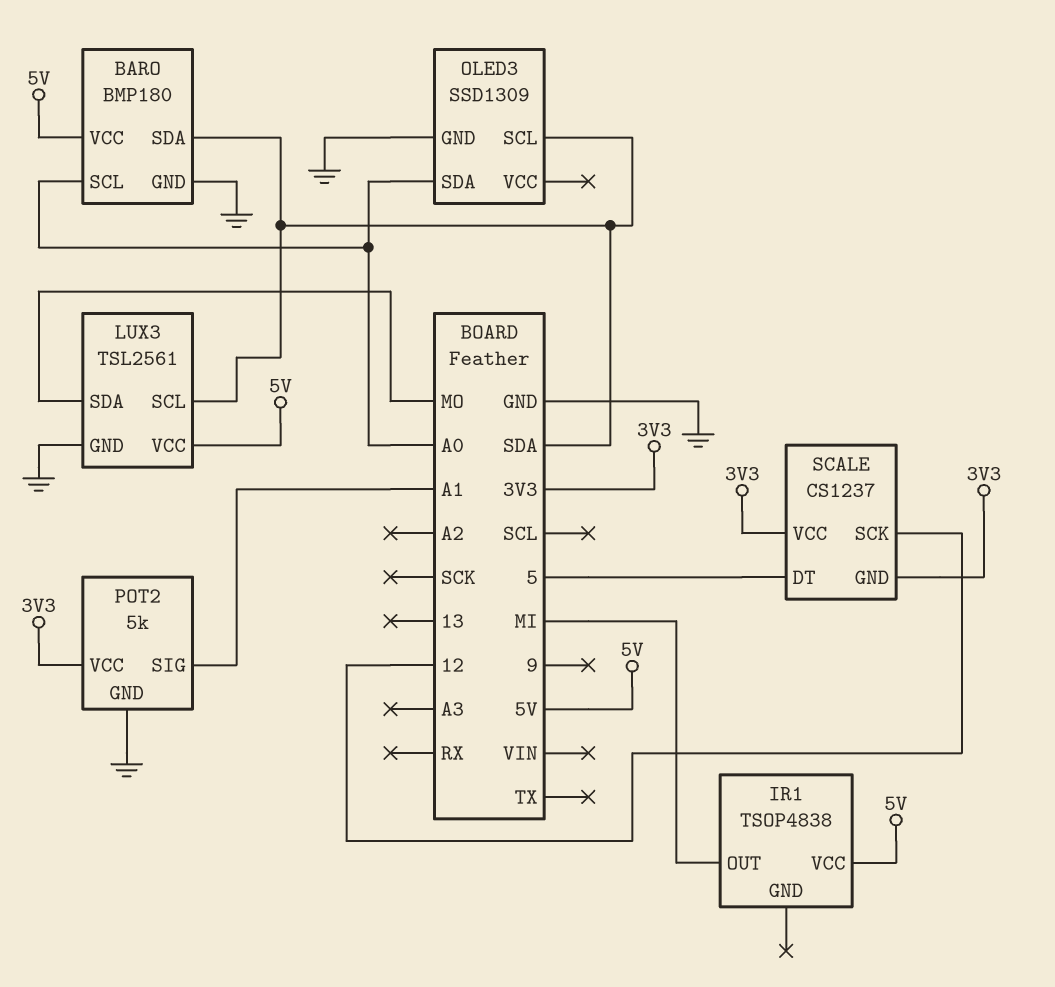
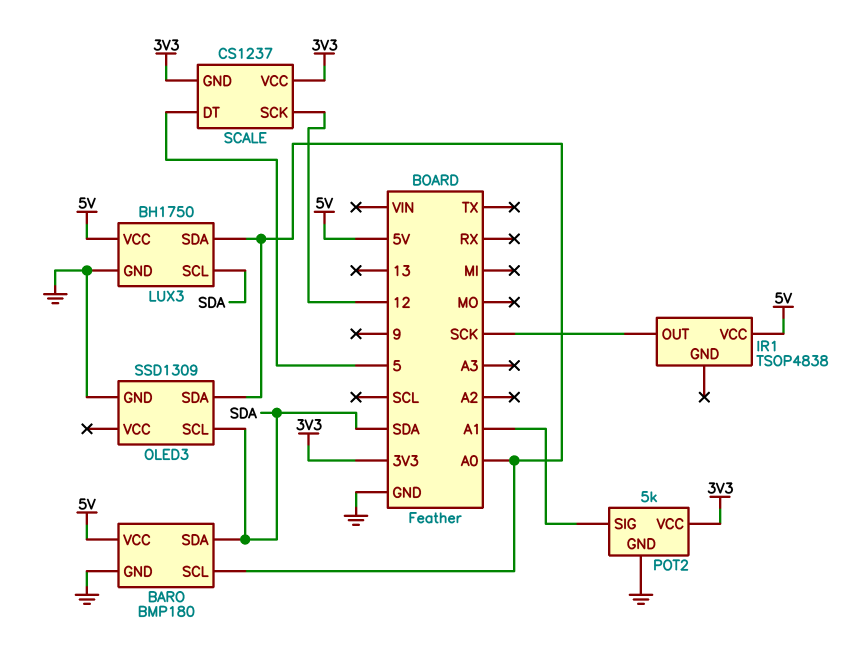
IR1 pin OUT: MI -> SCK
LUX3: TSL2561 -> BH1750
LUX3 pin SDA: MO -> A0

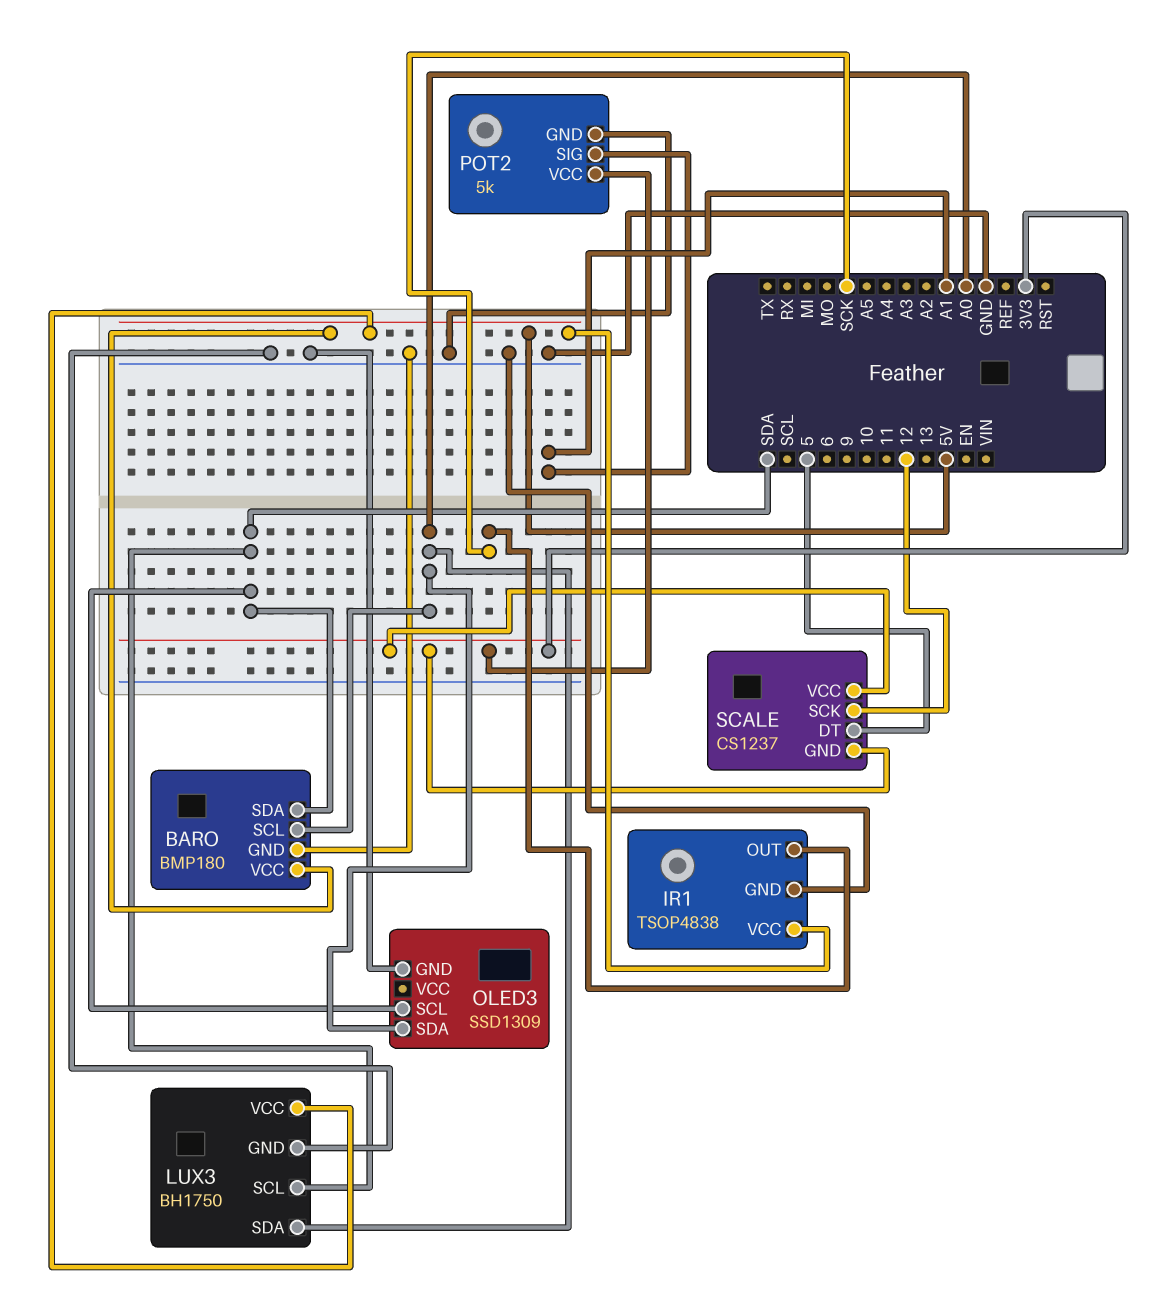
IR1 pin GND: none -> GND

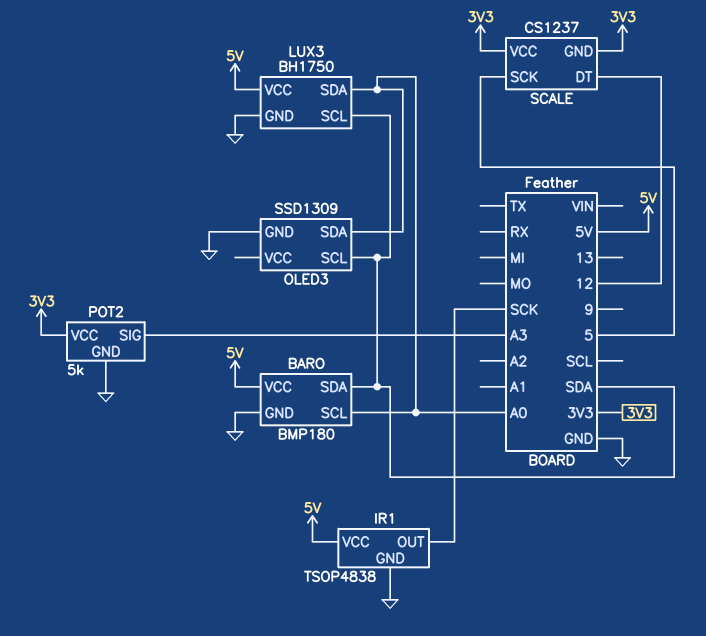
POT2 pin SIG: A1 -> A3
SCALE pin DT: 5 -> 12
SCALE pin SCK: 12 -> 5

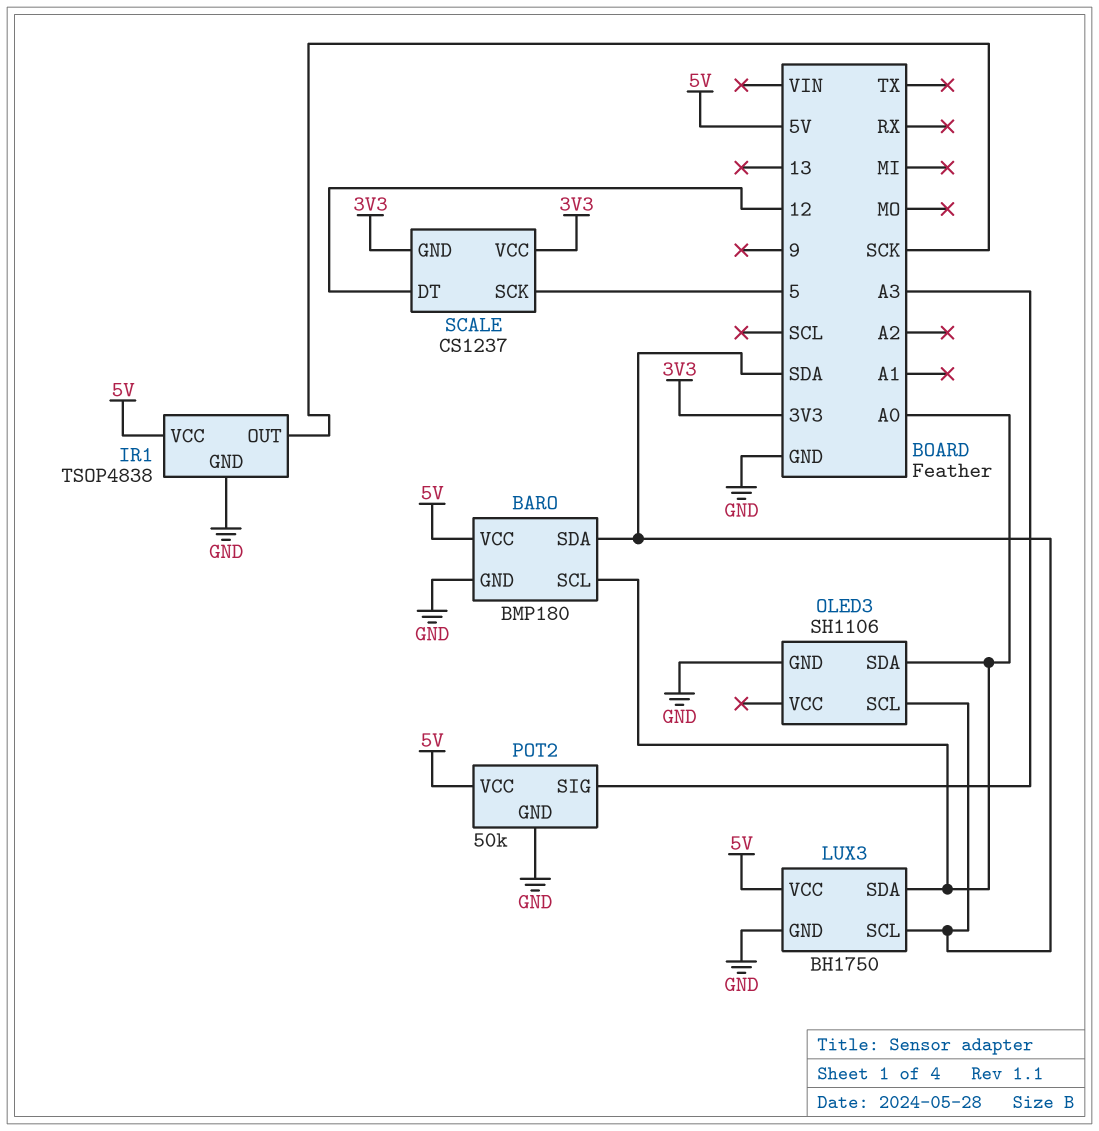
OLED3: SSD1309 -> SH1106
POT2: 5k -> 50k
POT2 pin VCC: 3V3 -> 5V

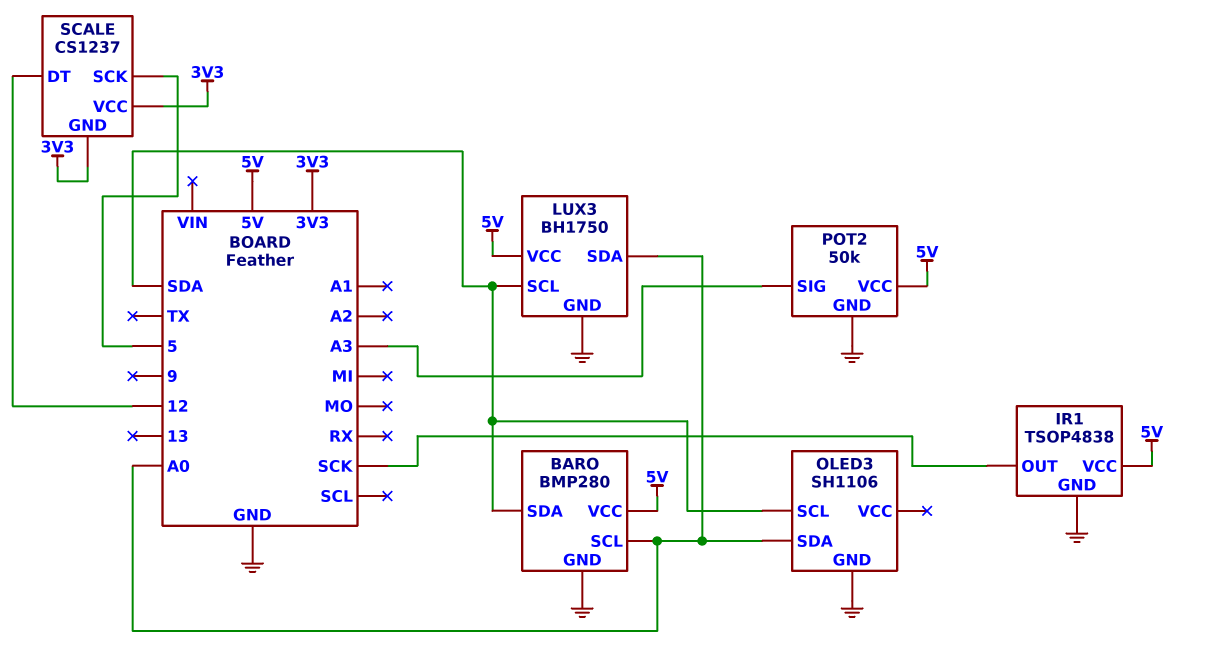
BARO: BMP180 -> BMP280

